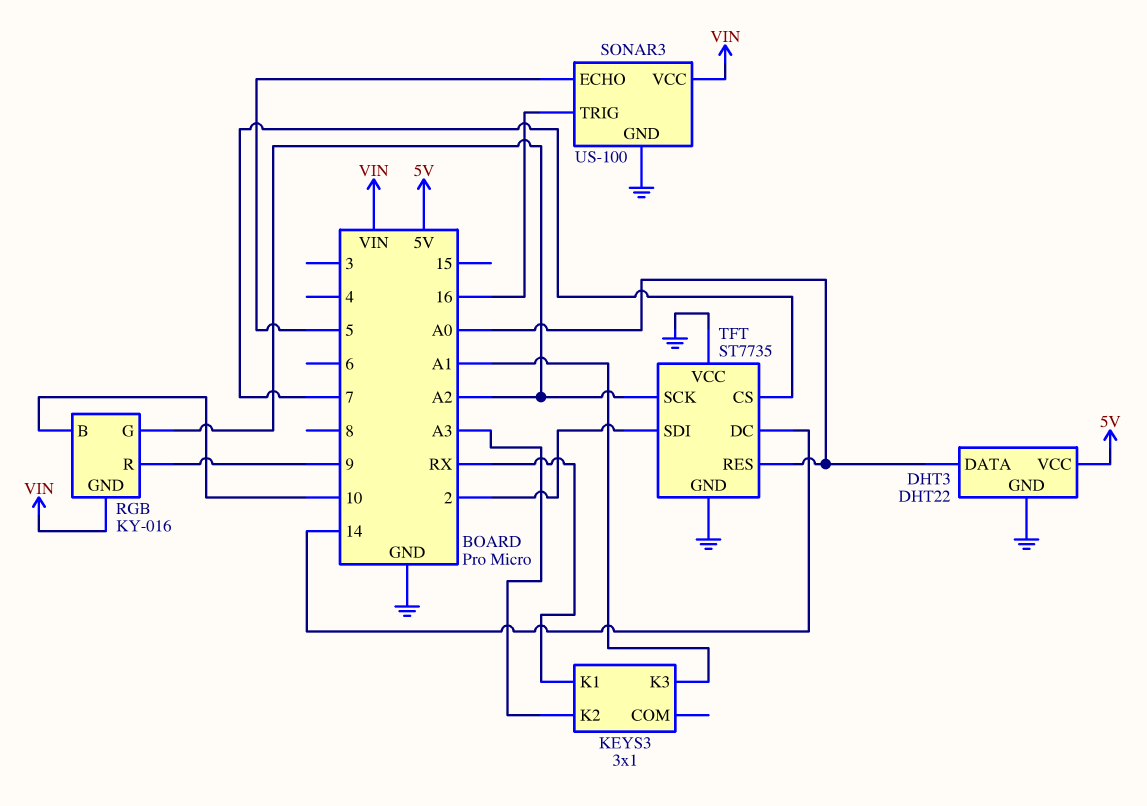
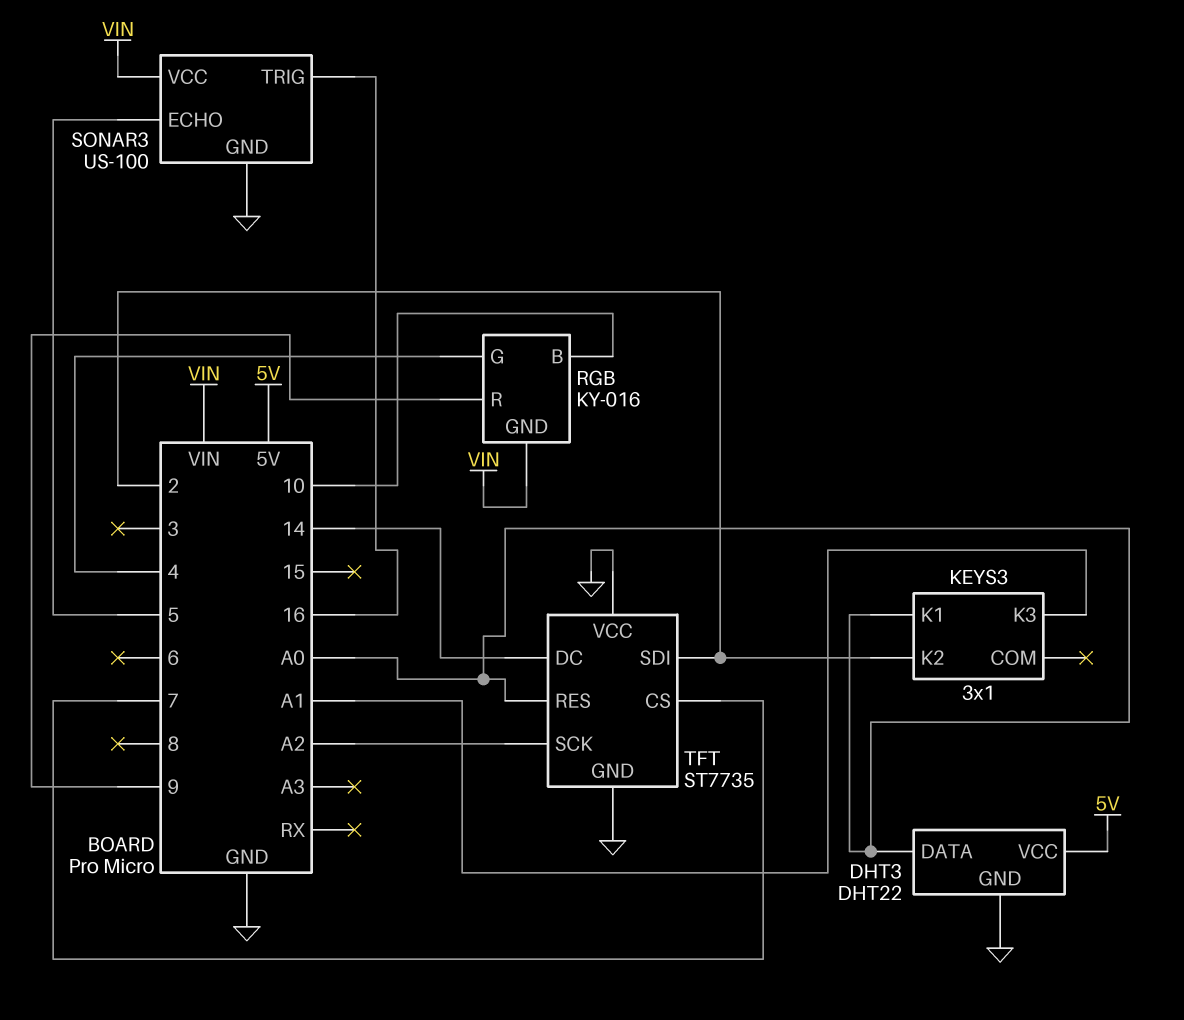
KEYS3 pin K1: RX -> A0
KEYS3 pin K2: A3 -> 2
RGB pin G: A2 -> 4

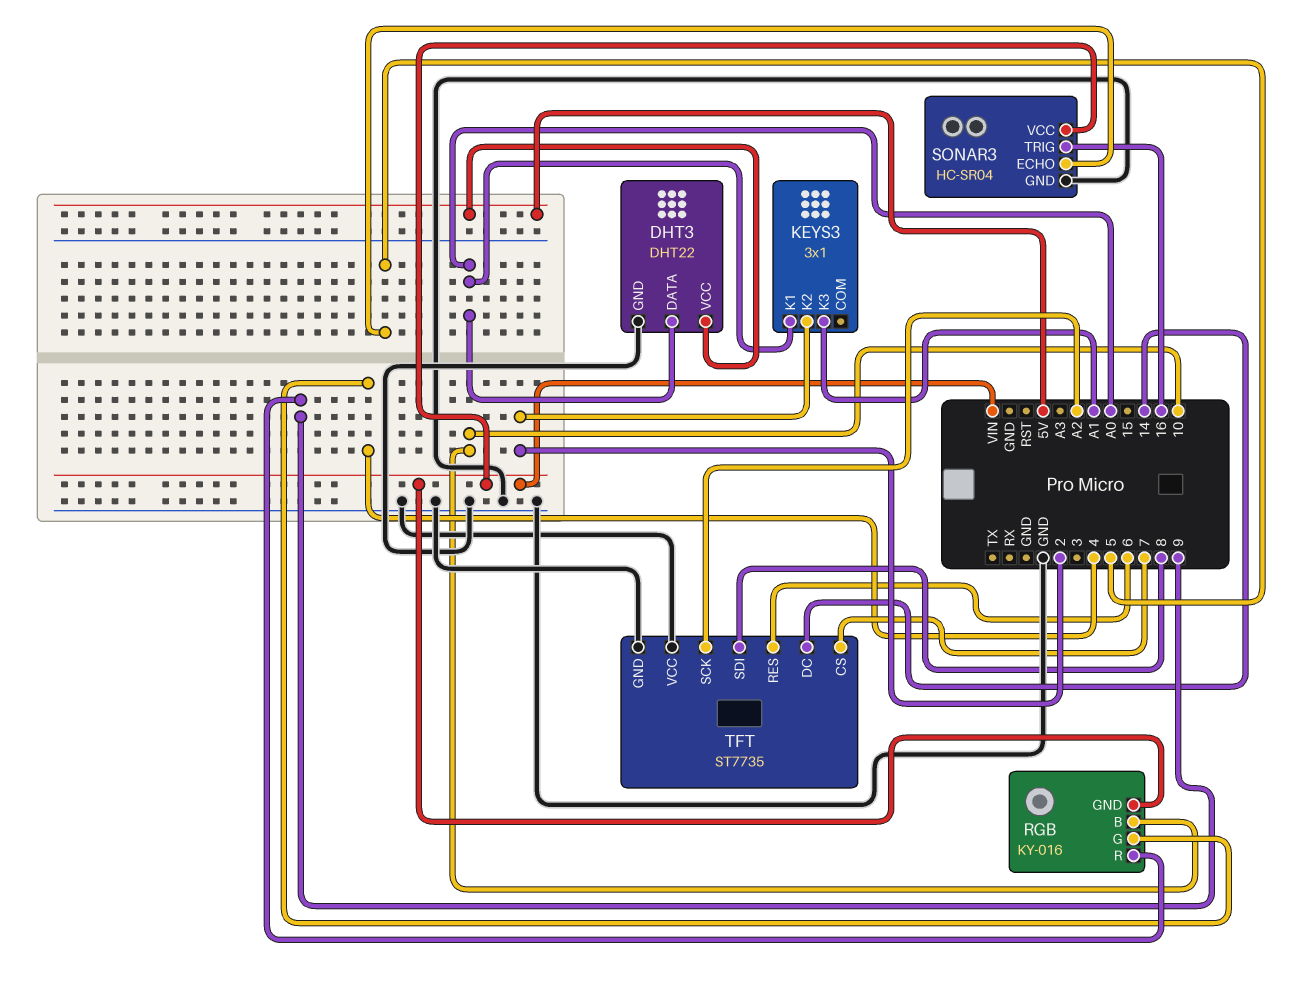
SONAR3: US-100 -> HC-SR04
TFT pin RES: A0 -> 6
TFT pin SDI: 2 -> 8

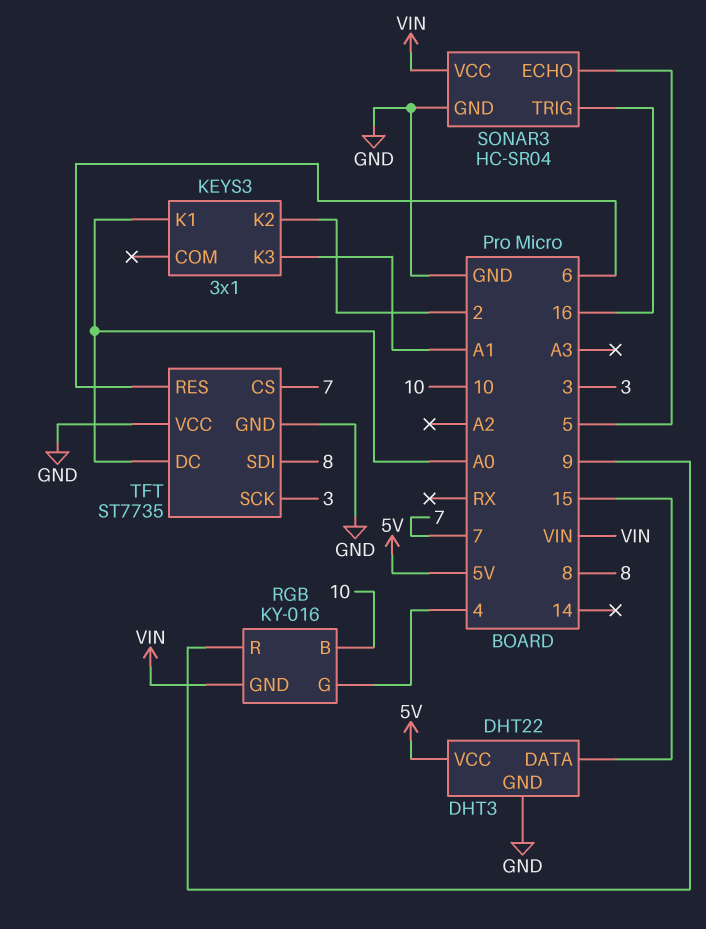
DHT3 pin DATA: A0 -> 15
TFT pin DC: 14 -> A0
TFT pin SCK: A2 -> 3

